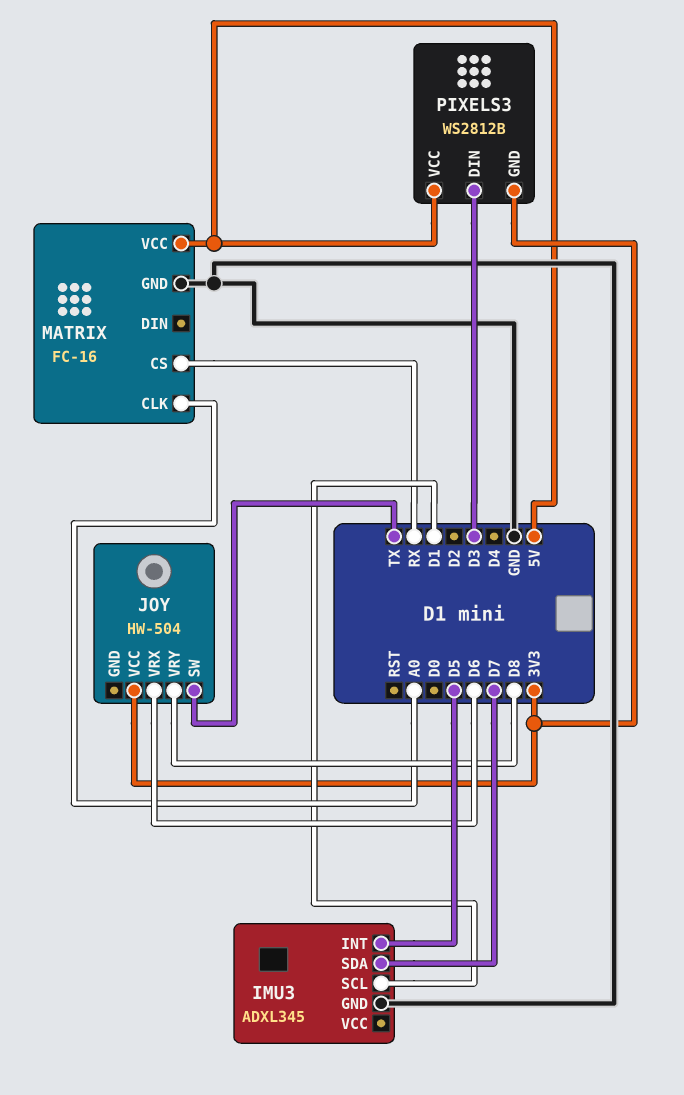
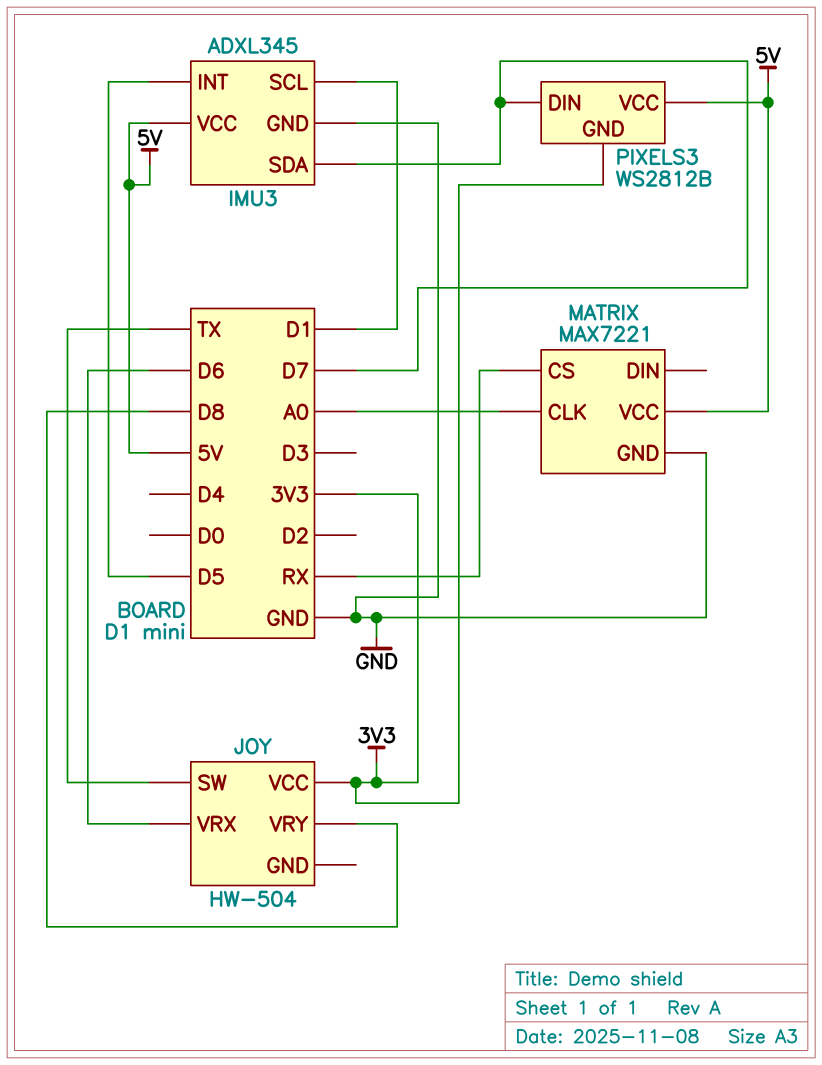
IMU3 pin VCC: none -> 5V
MATRIX: FC-16 -> MAX7221
PIXELS3 pin DIN: D3 -> D7

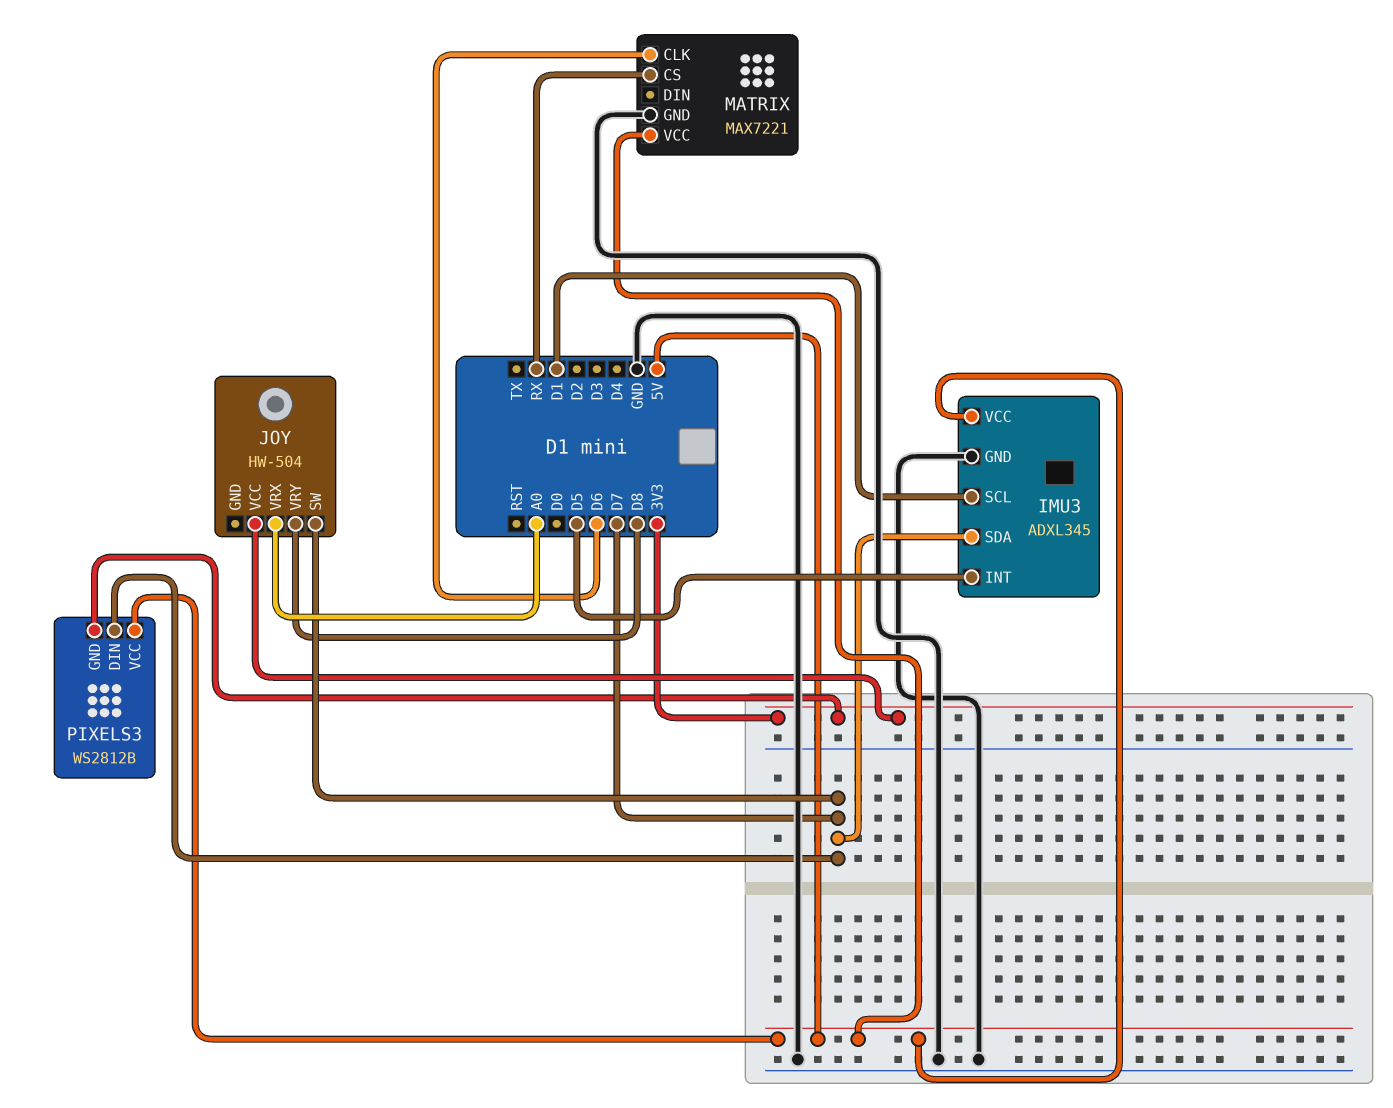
JOY pin SW: TX -> D7
JOY pin VRX: D6 -> A0
MATRIX pin CLK: A0 -> D6

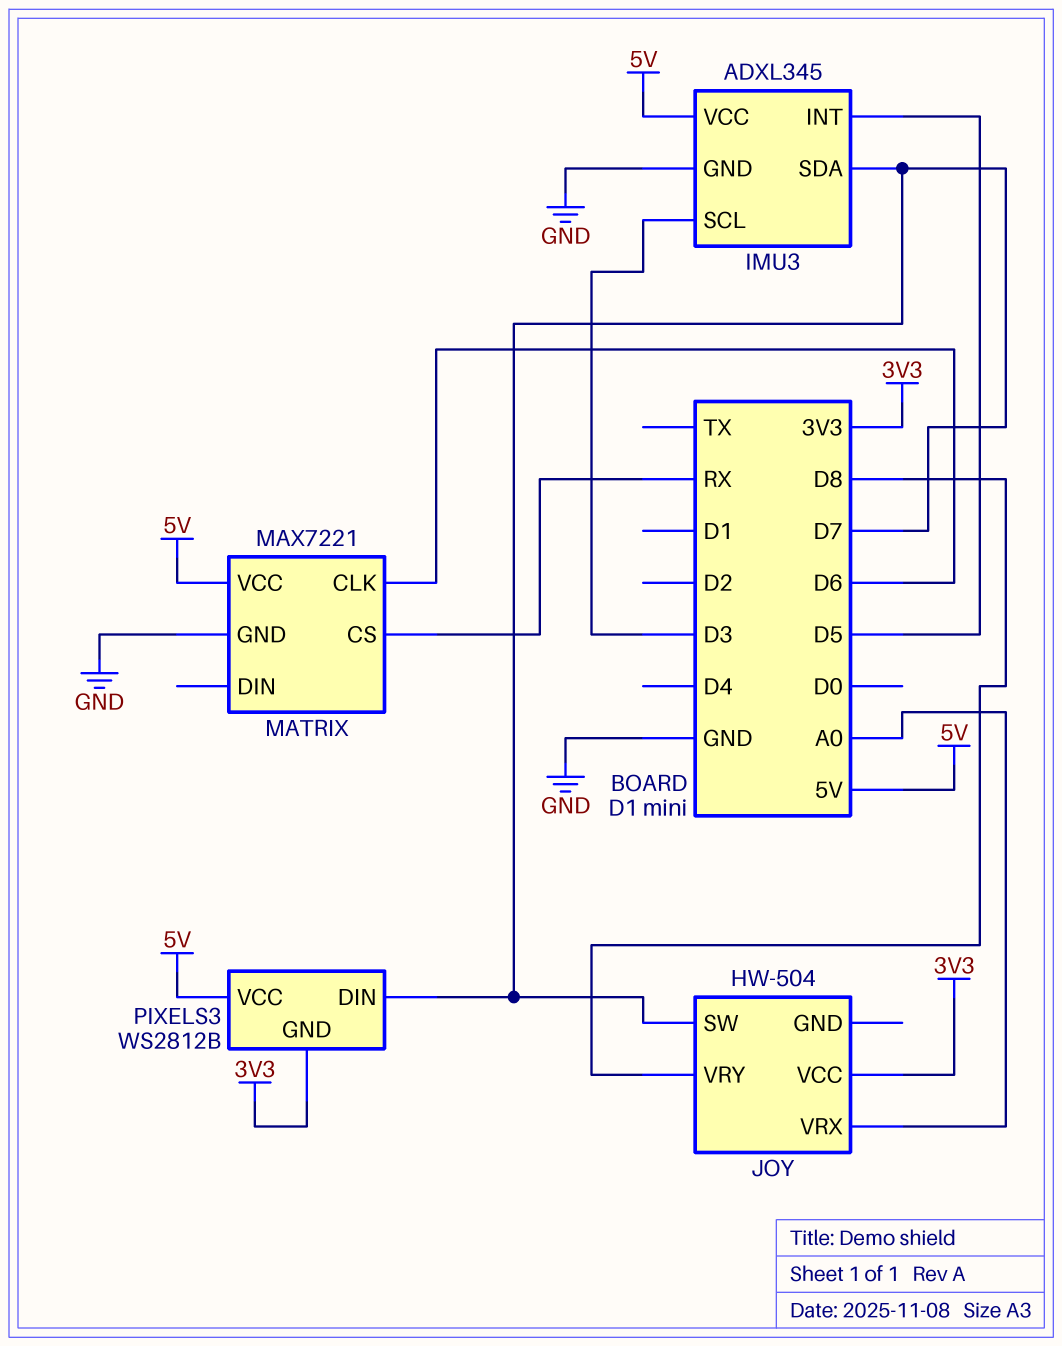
IMU3 pin SCL: D1 -> D3

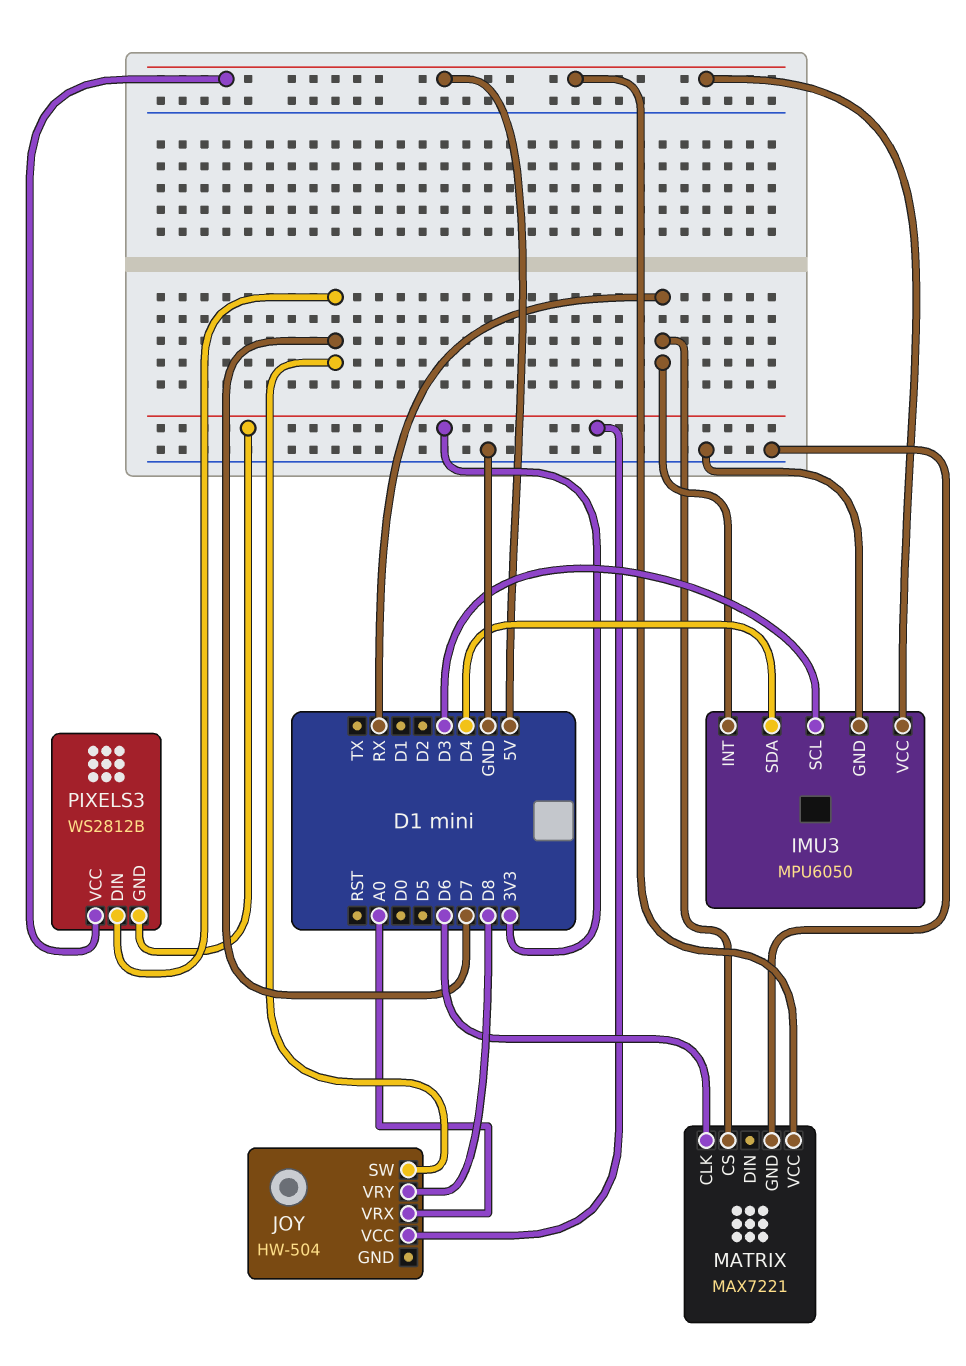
IMU3: ADXL345 -> MPU6050
IMU3 pin INT: D5 -> RX
IMU3 pin SDA: D7 -> D4

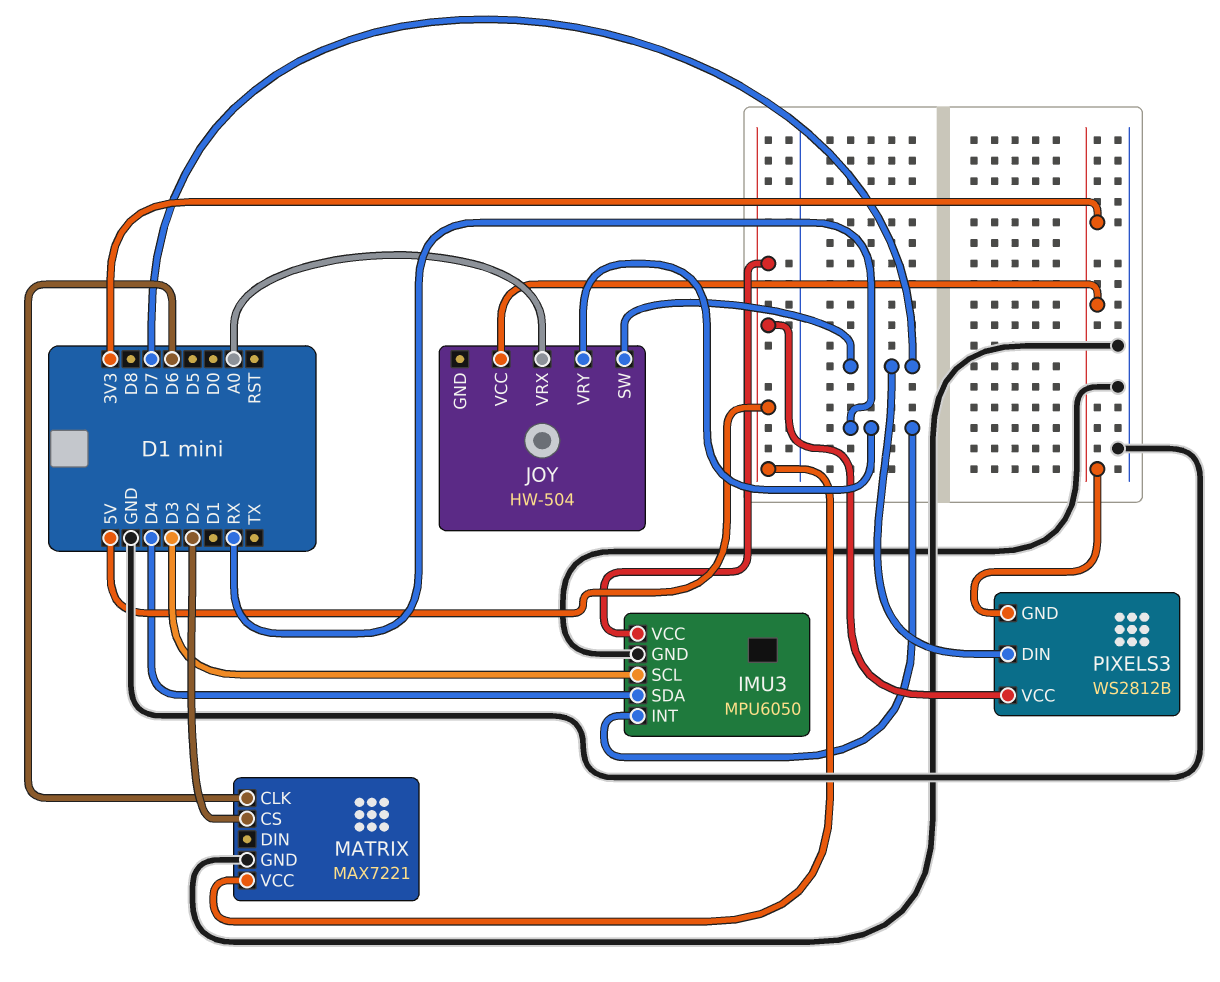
JOY pin VRY: D8 -> RX
MATRIX pin CS: RX -> D2

